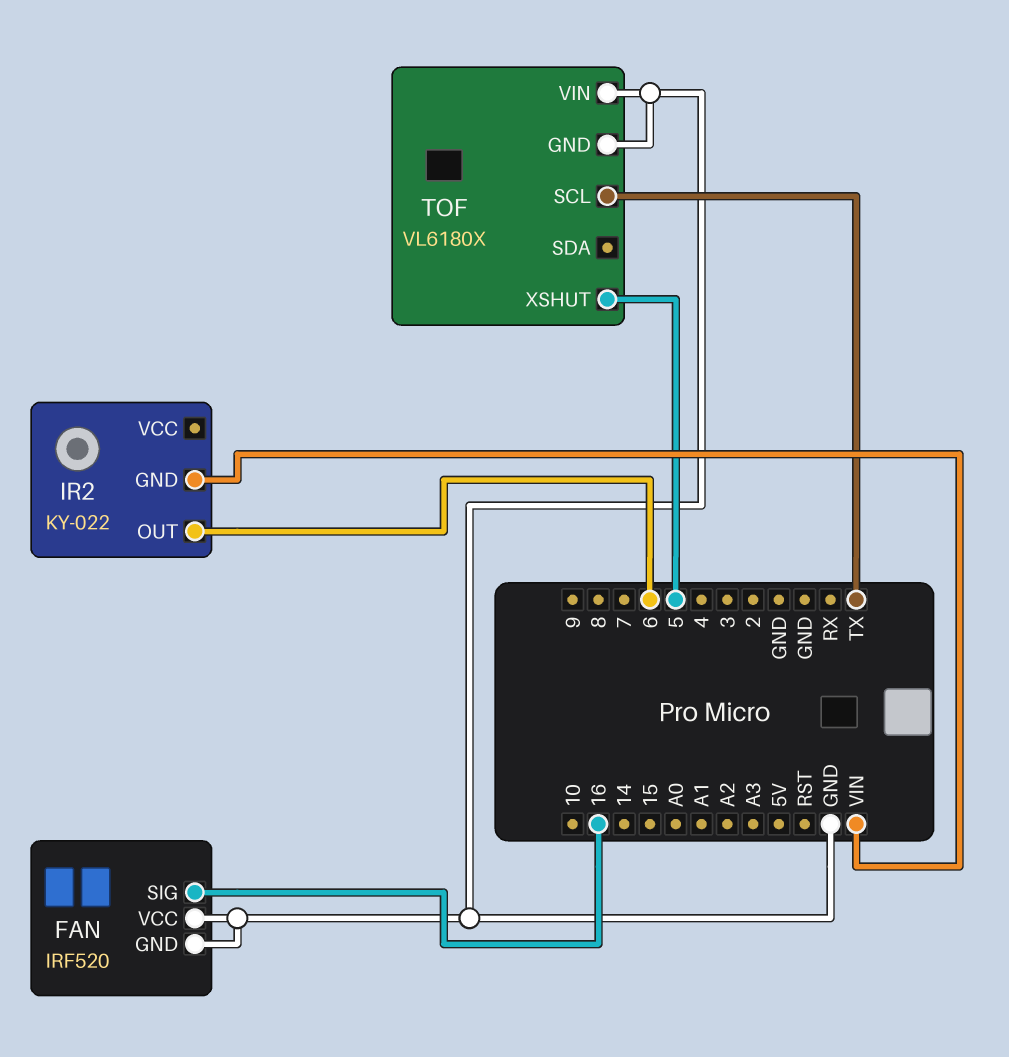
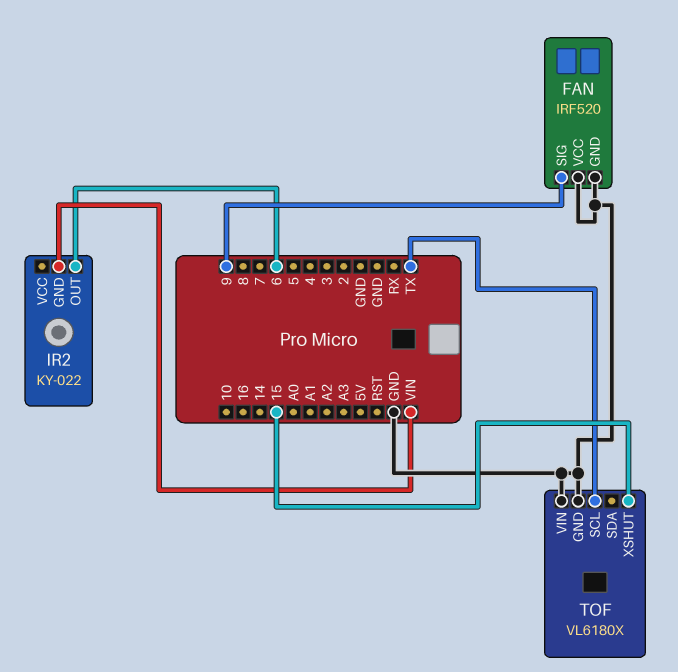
FAN pin SIG: 16 -> 9
TOF pin XSHUT: 5 -> 15

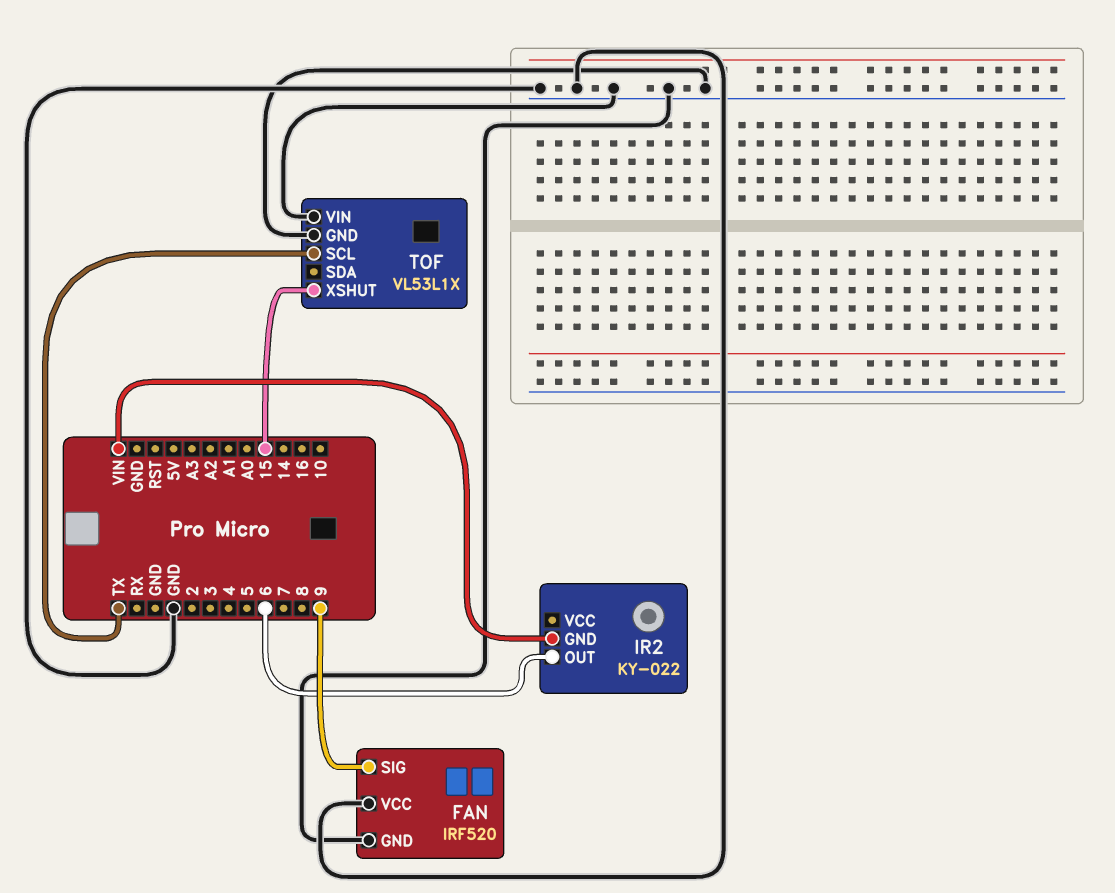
TOF: VL6180X -> VL53L1X

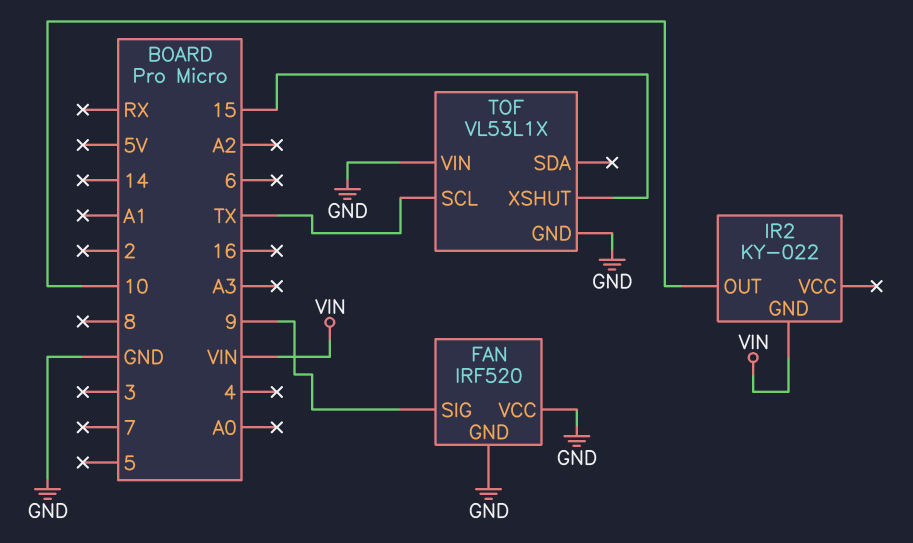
IR2 pin OUT: 6 -> 10

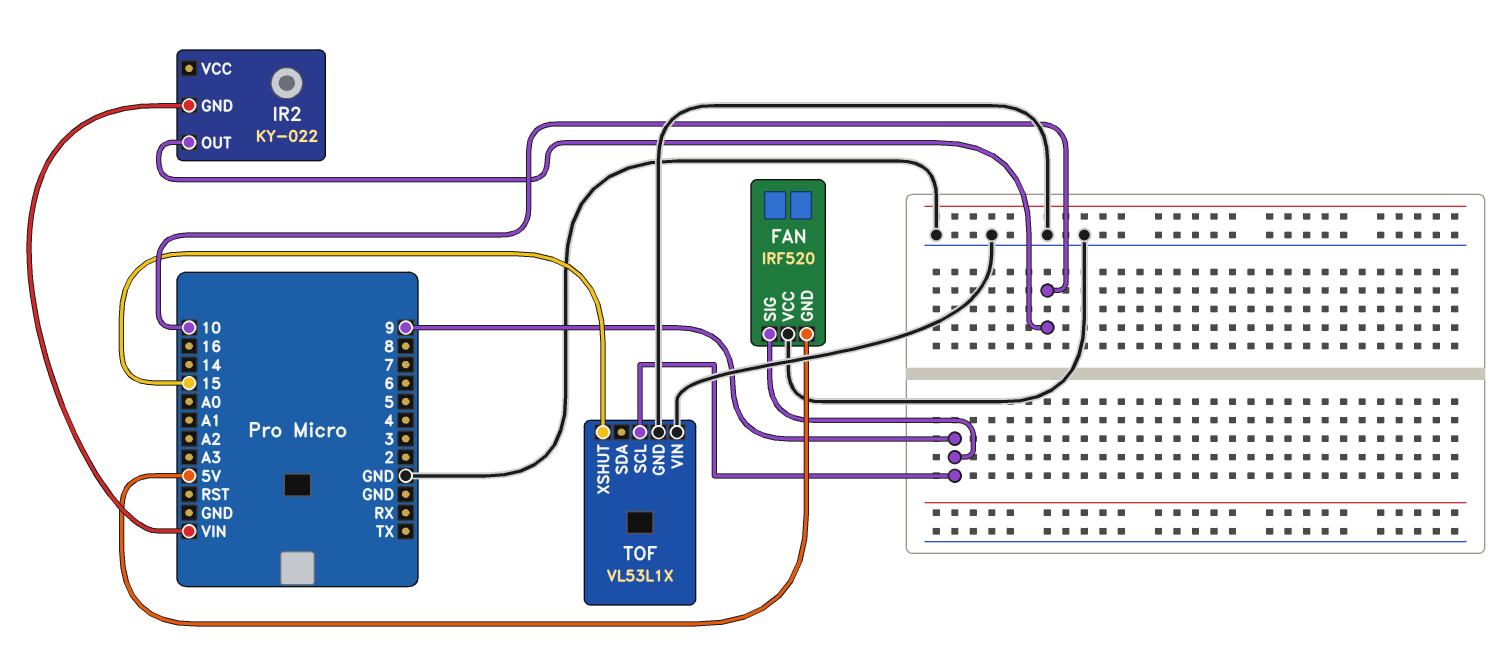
FAN pin GND: GND -> 5V
TOF pin SCL: TX -> 9

